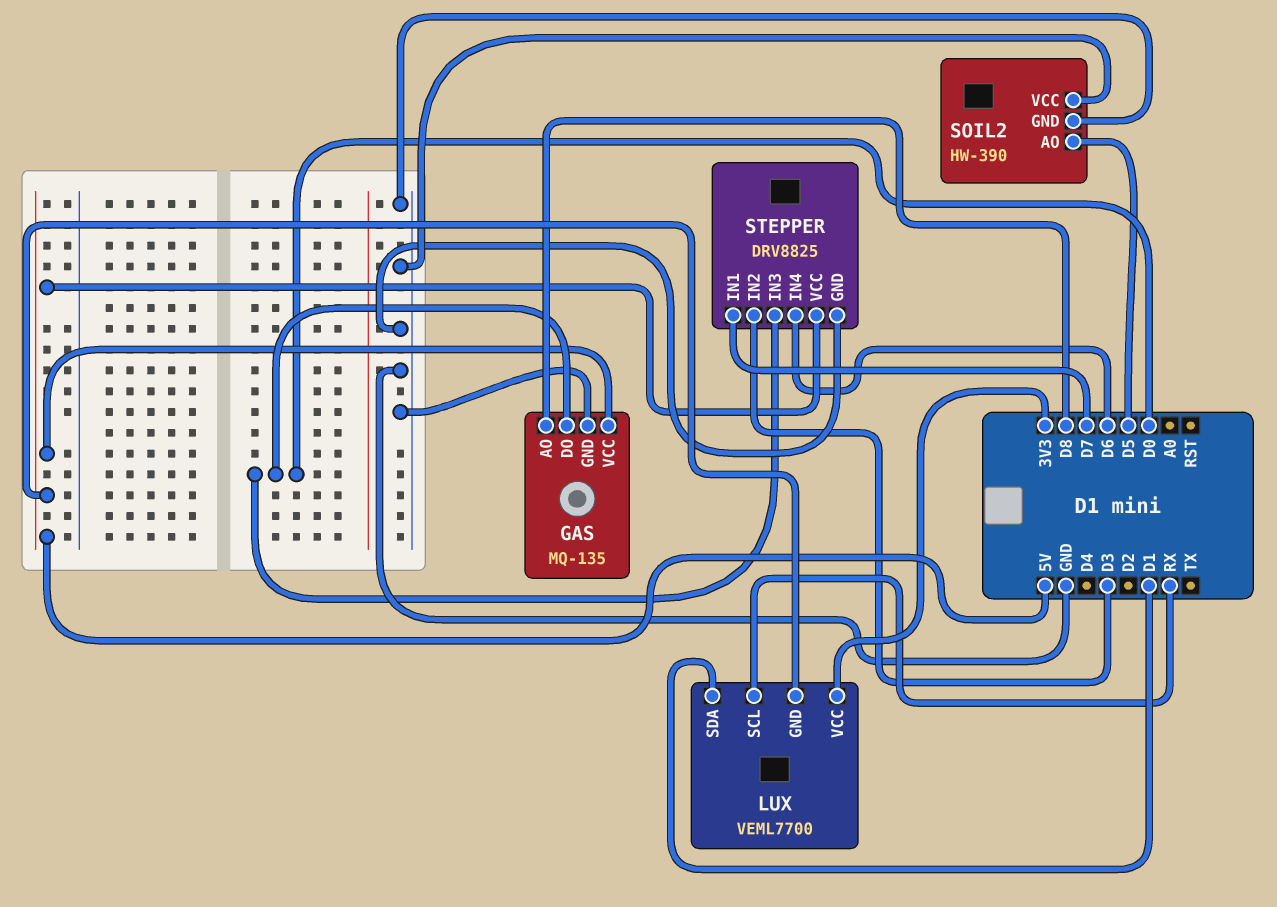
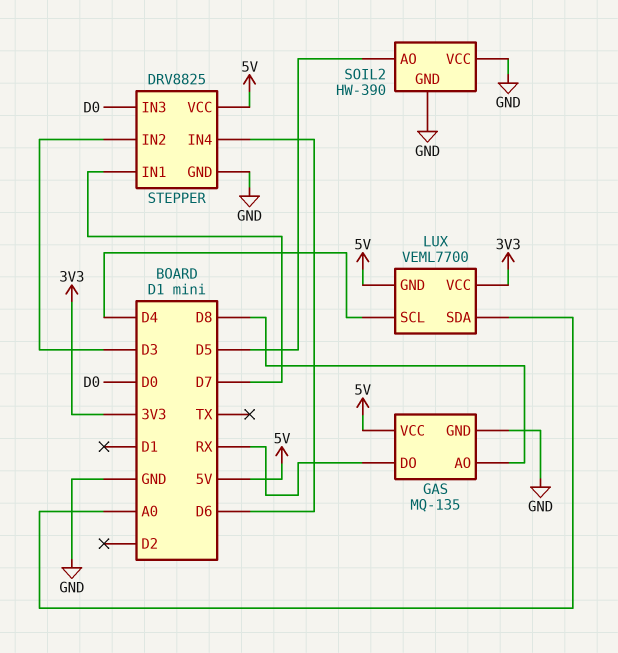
GAS pin DO: D0 -> RX
LUX pin SCL: RX -> D4
LUX pin SDA: D1 -> A0

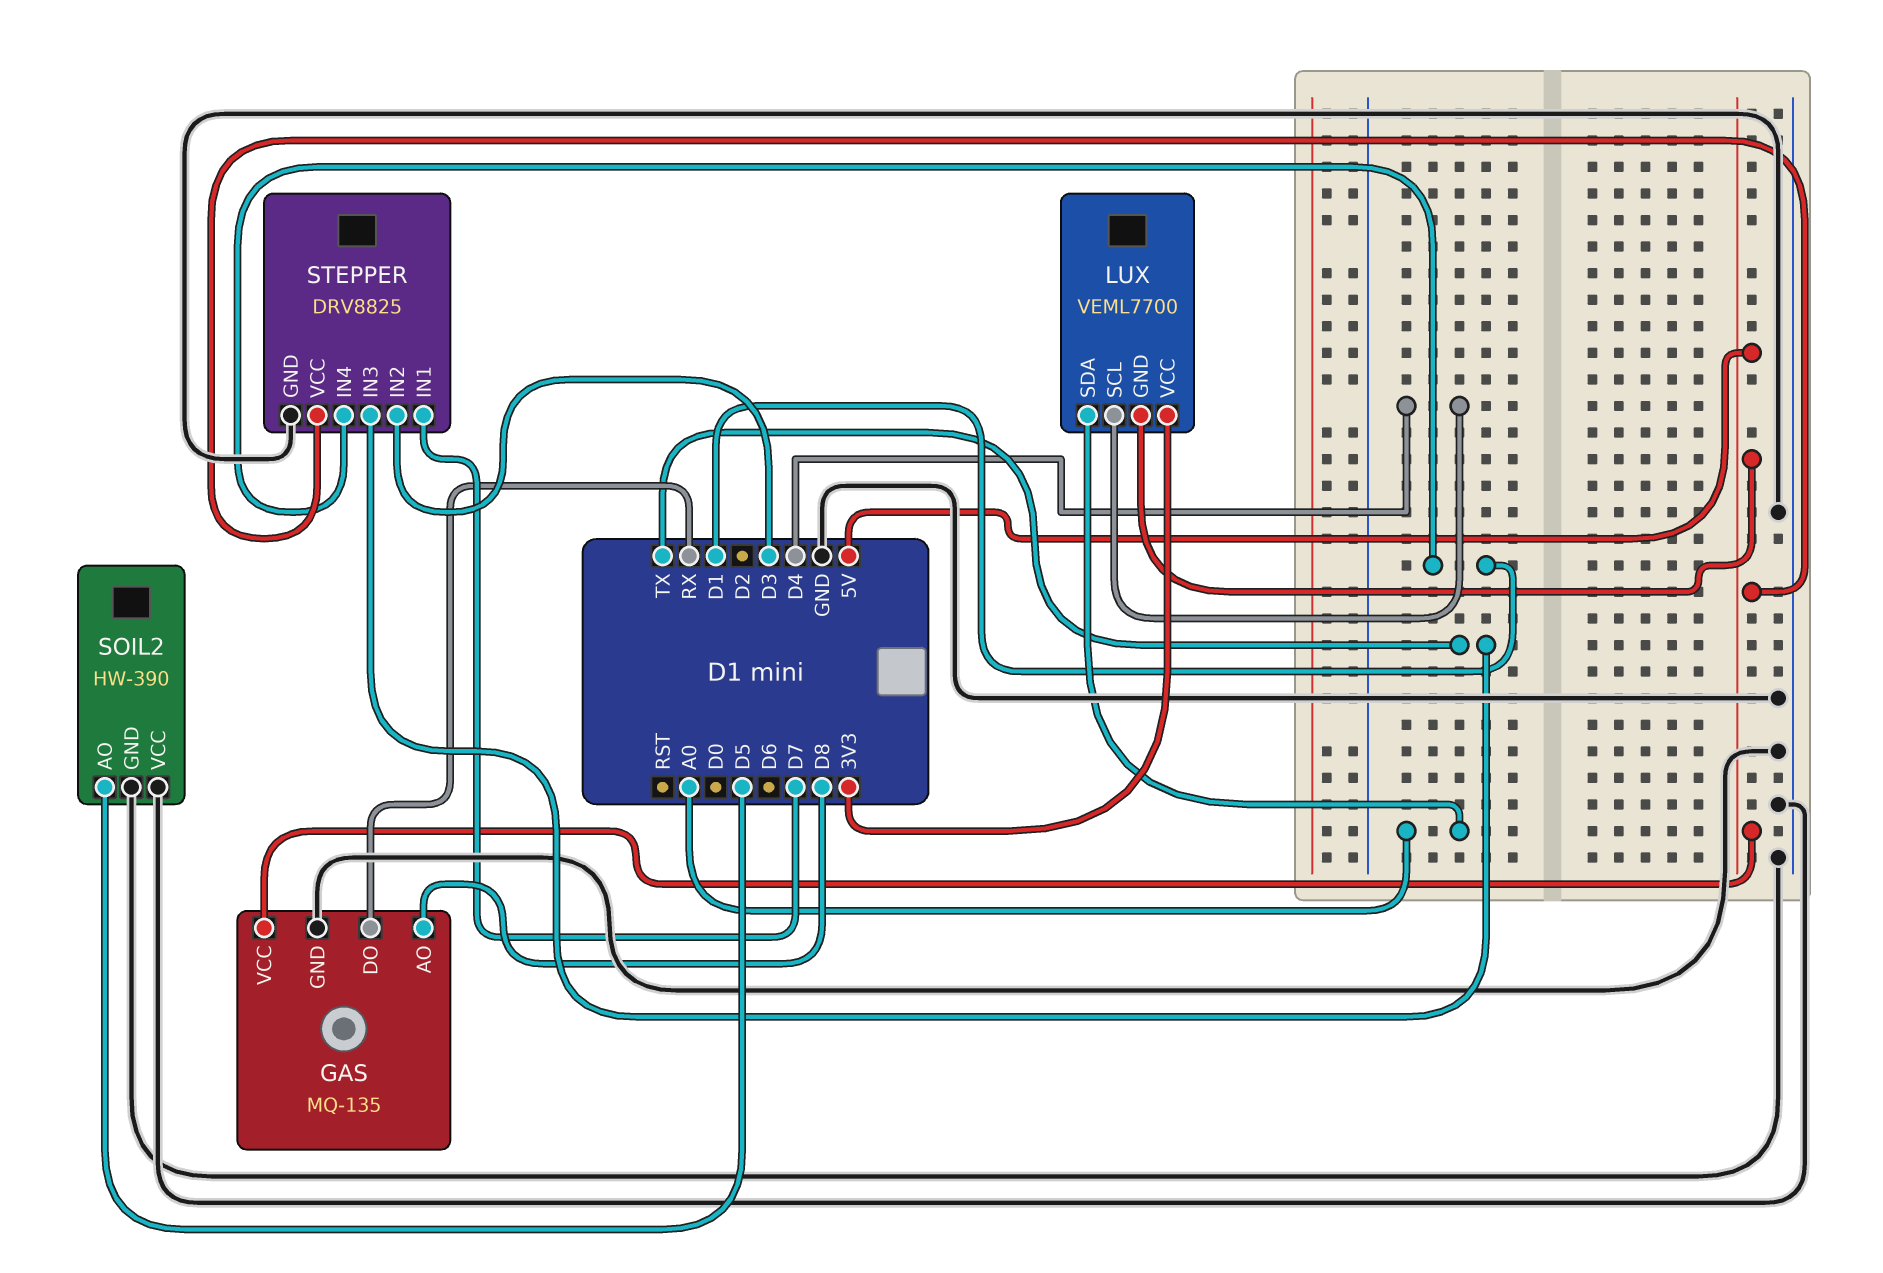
STEPPER pin IN3: D0 -> TX
STEPPER pin IN4: D6 -> D1

